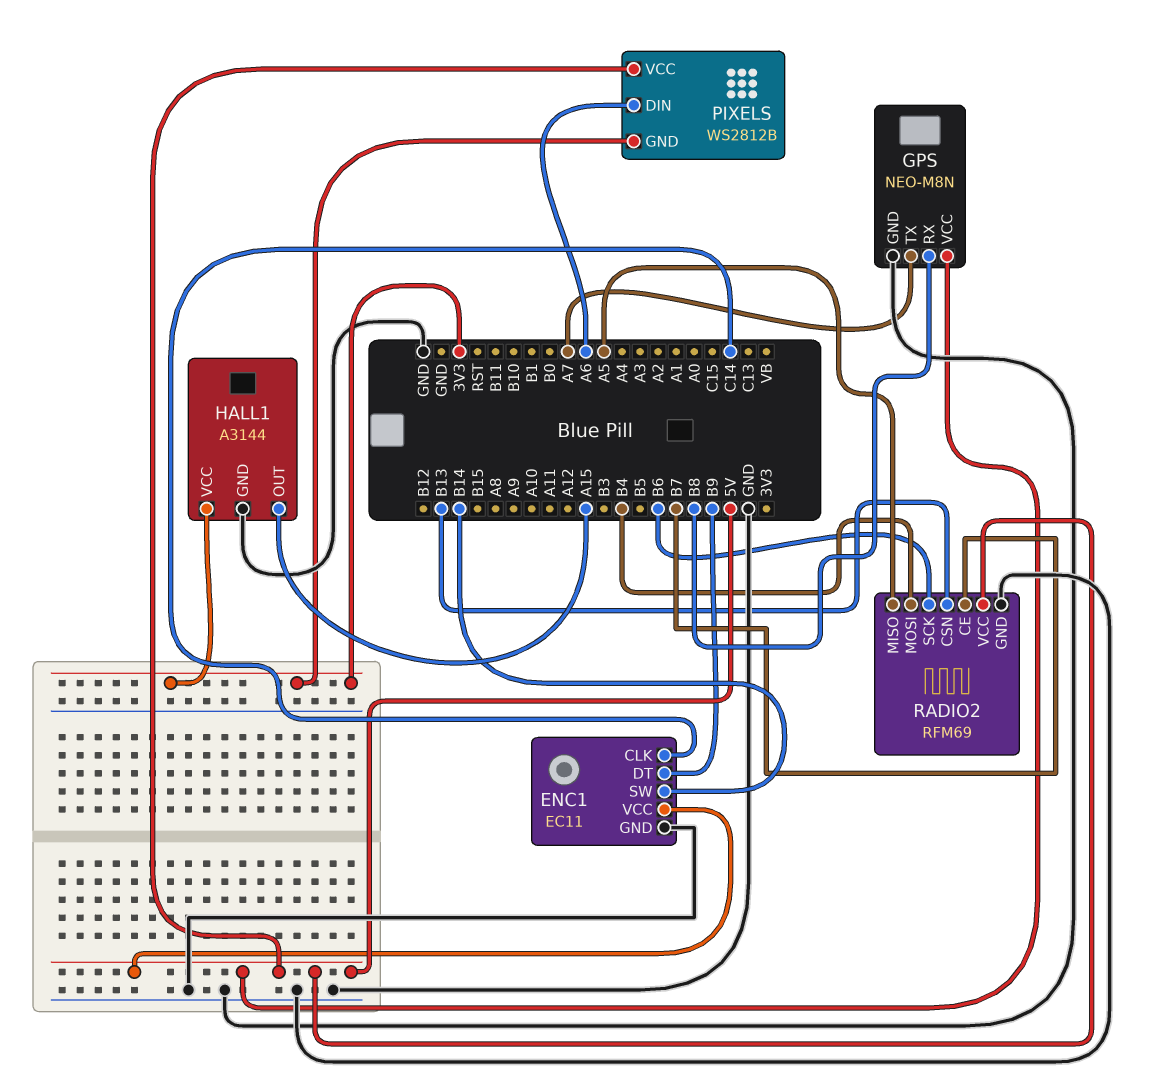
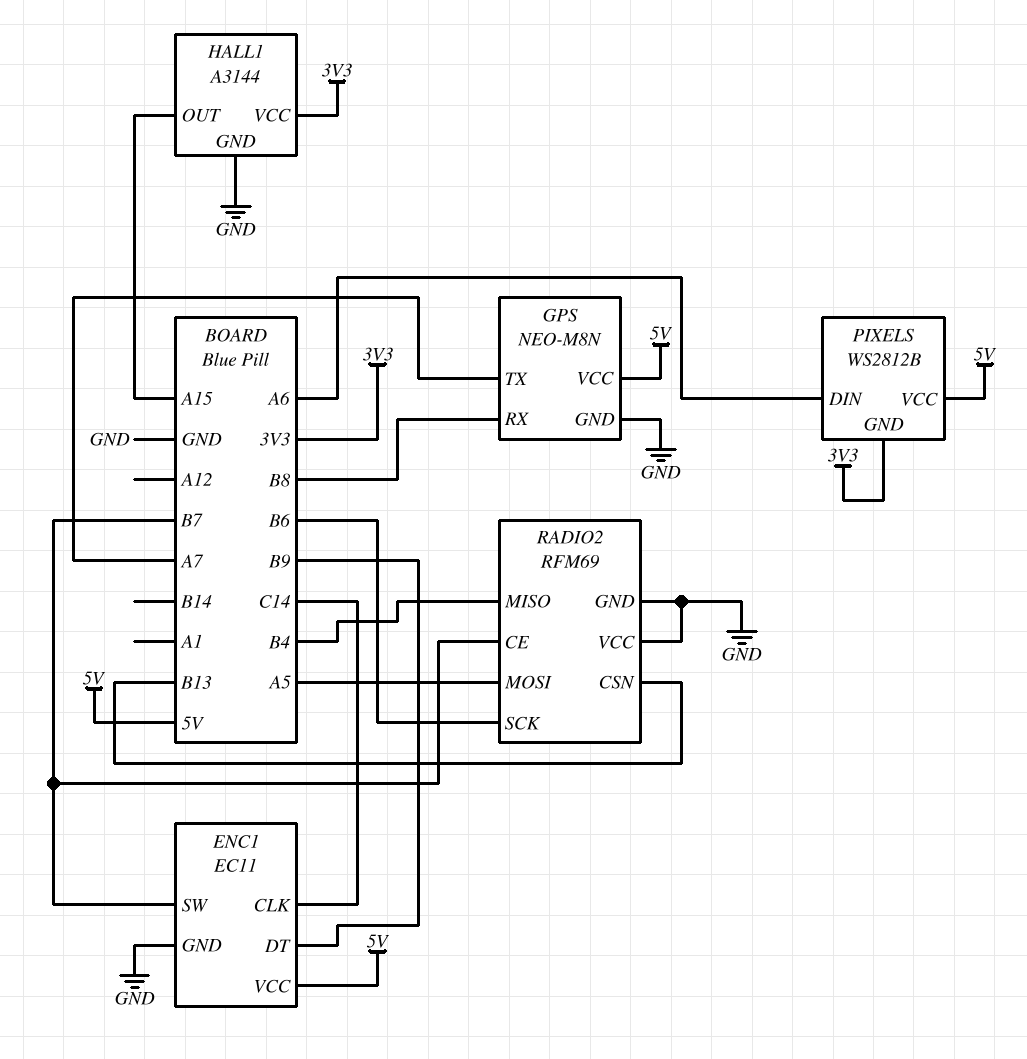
ENC1 pin SW: B14 -> B7
RADIO2 pin MISO: A5 -> B4
RADIO2 pin MOSI: B4 -> A5
RADIO2 pin VCC: 5V -> GND

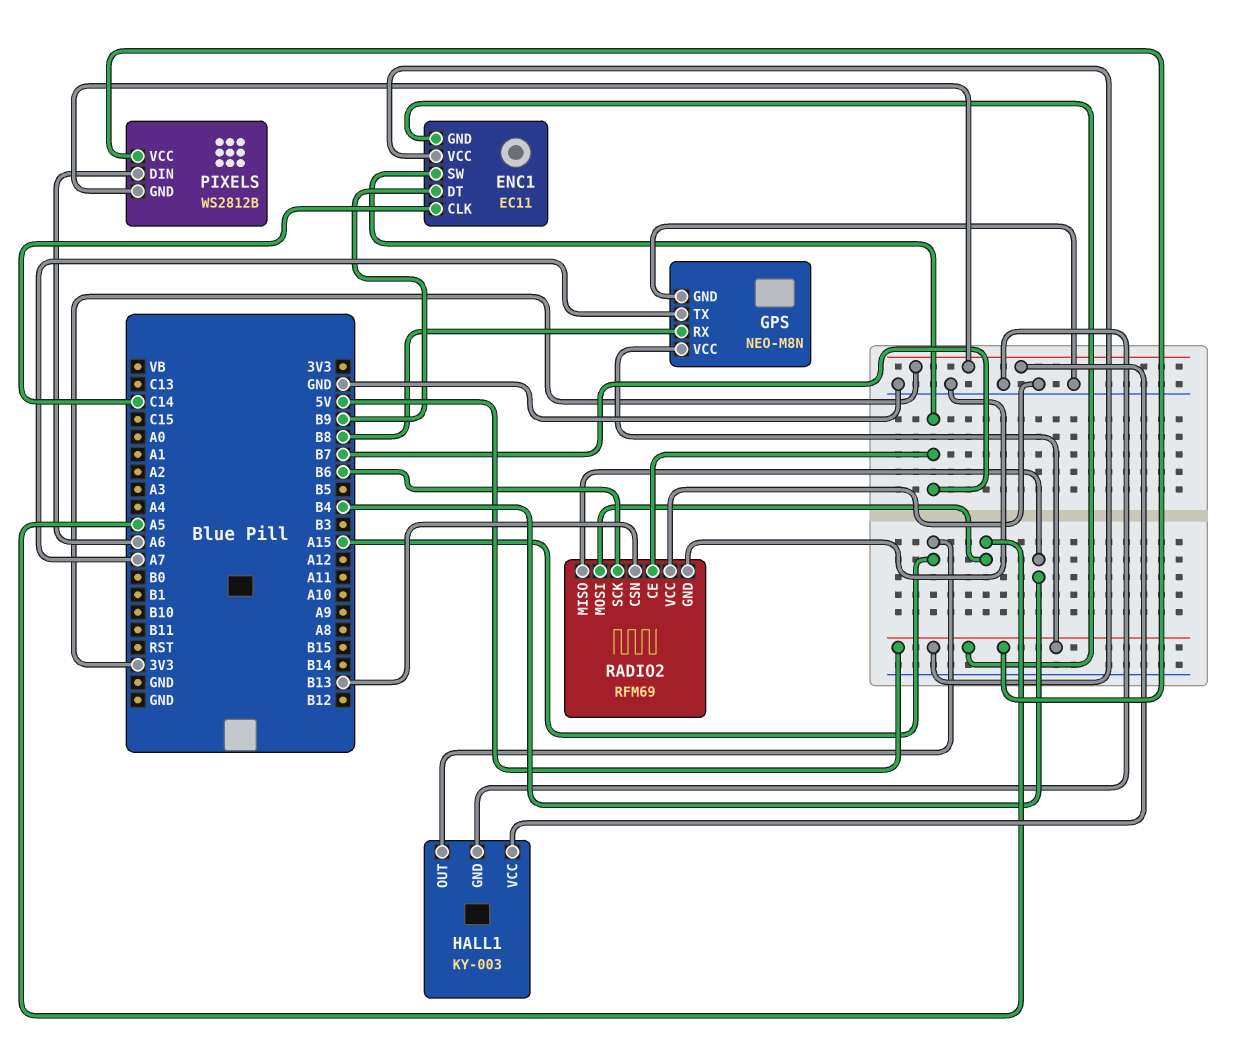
ENC1 pin GND: GND -> 5V
HALL1: A3144 -> KY-003

